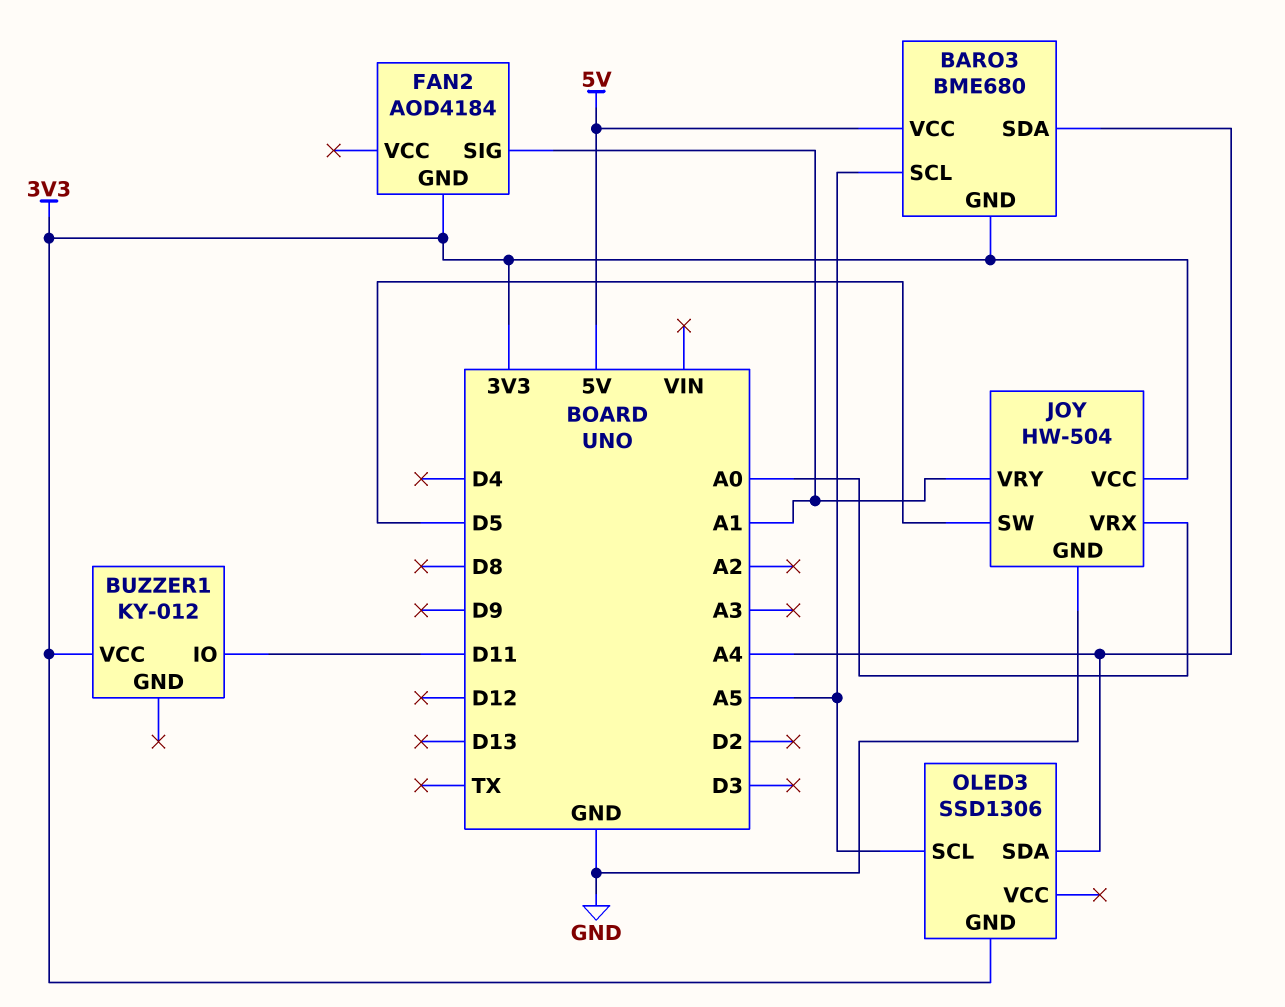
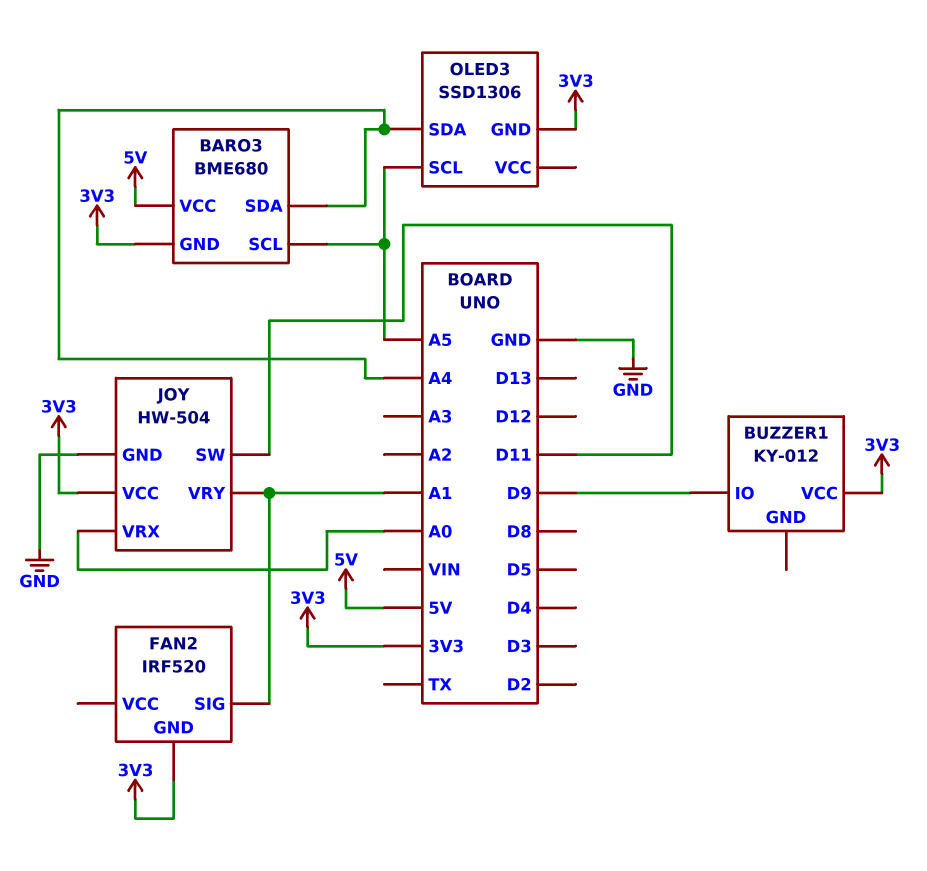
BUZZER1 pin IO: D11 -> D9
FAN2: AOD4184 -> IRF520
JOY pin SW: D5 -> D11

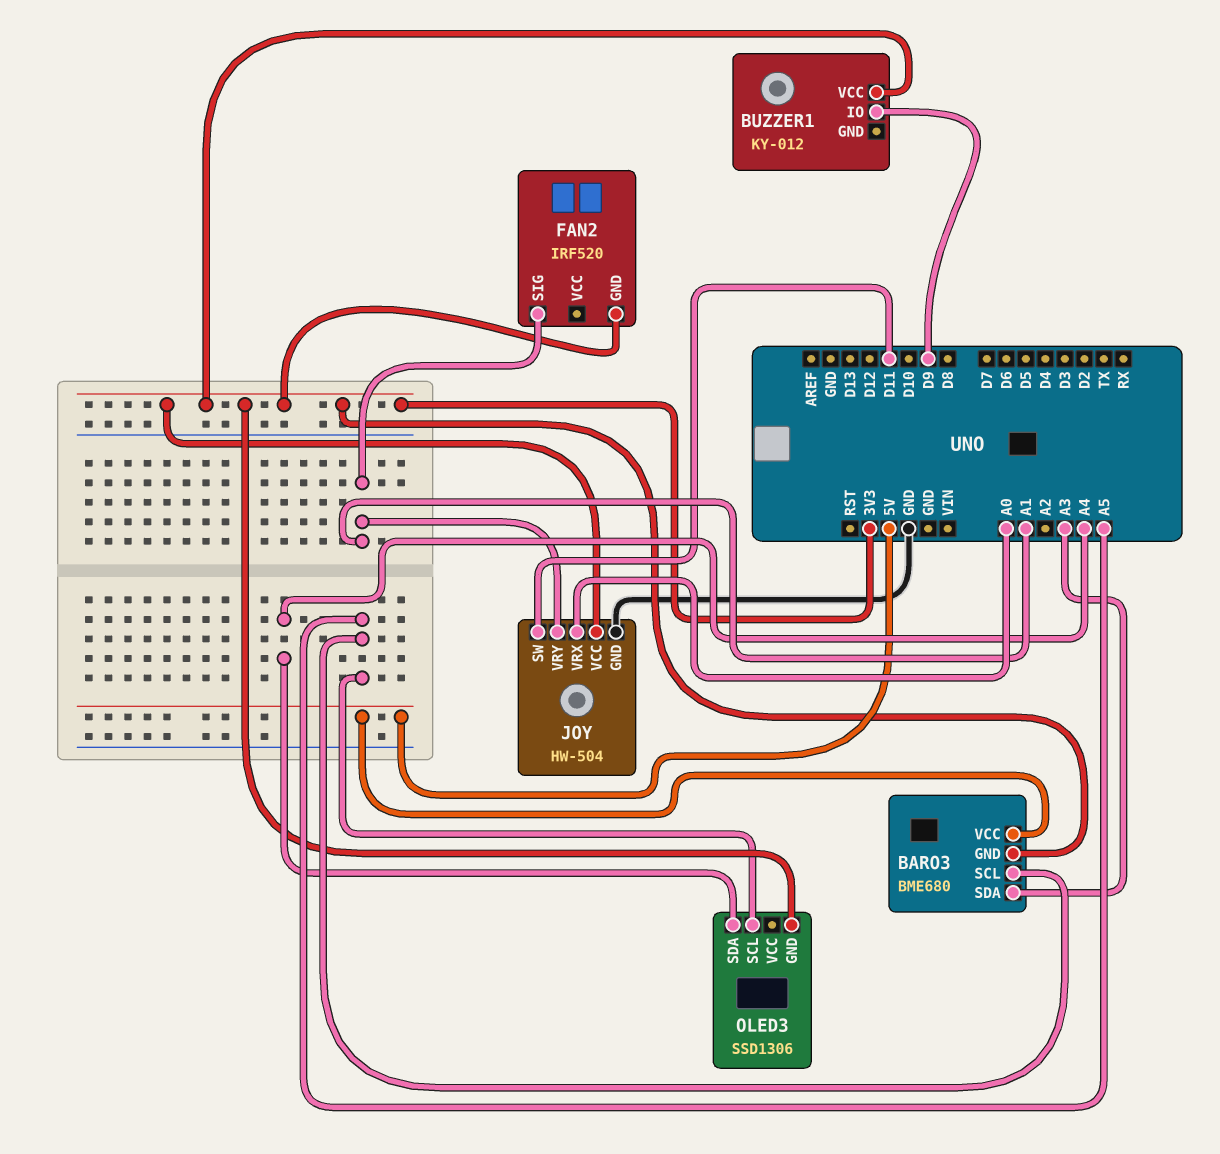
BARO3 pin SDA: A4 -> A3

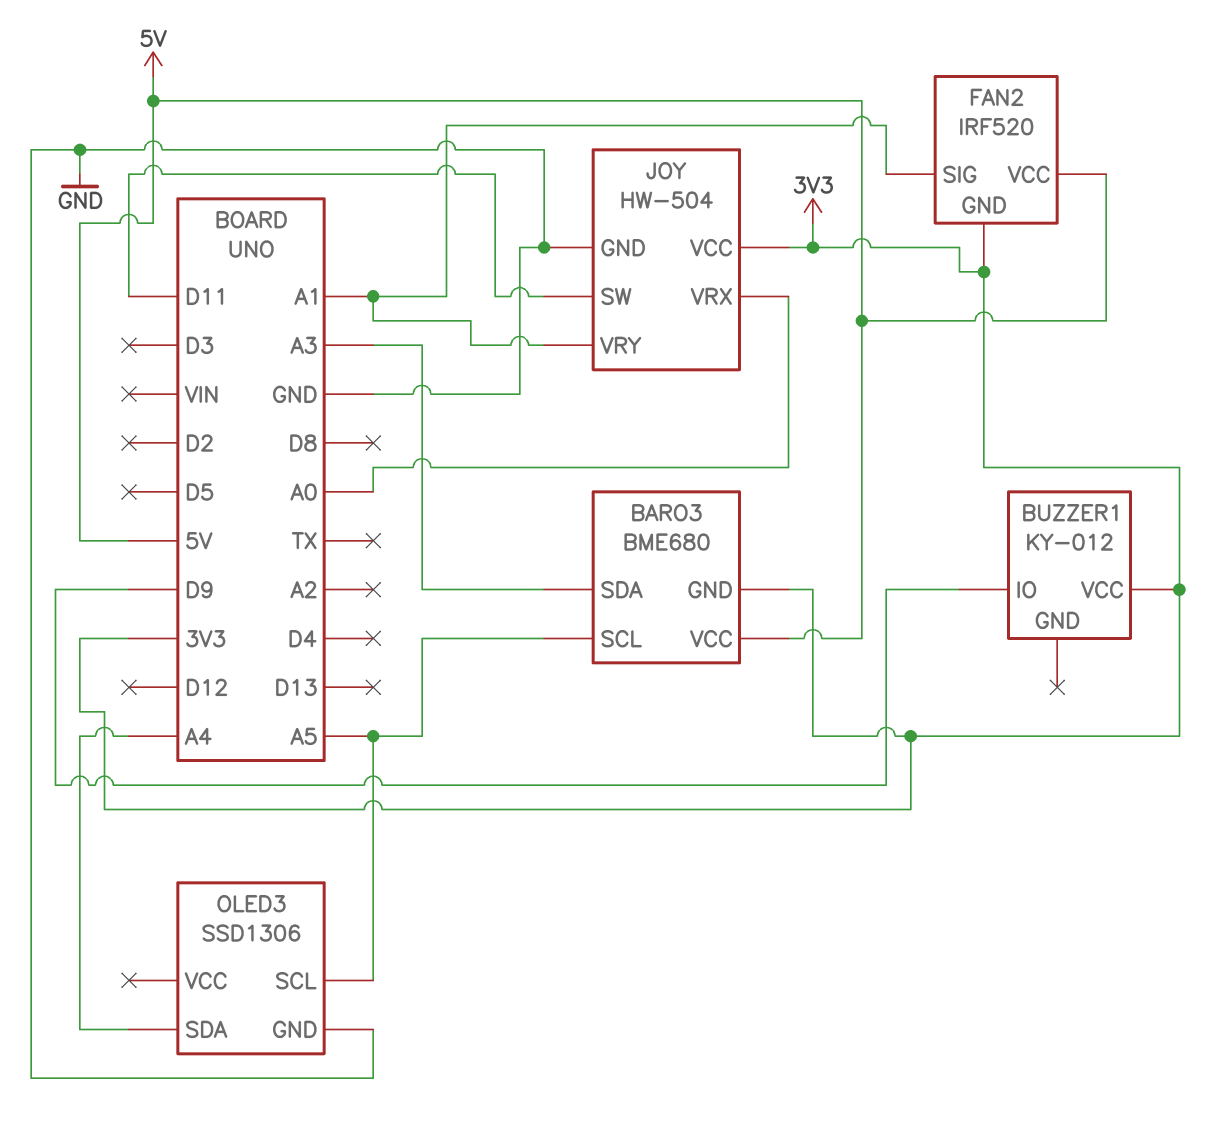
FAN2 pin VCC: none -> 5V
OLED3 pin GND: 3V3 -> GND

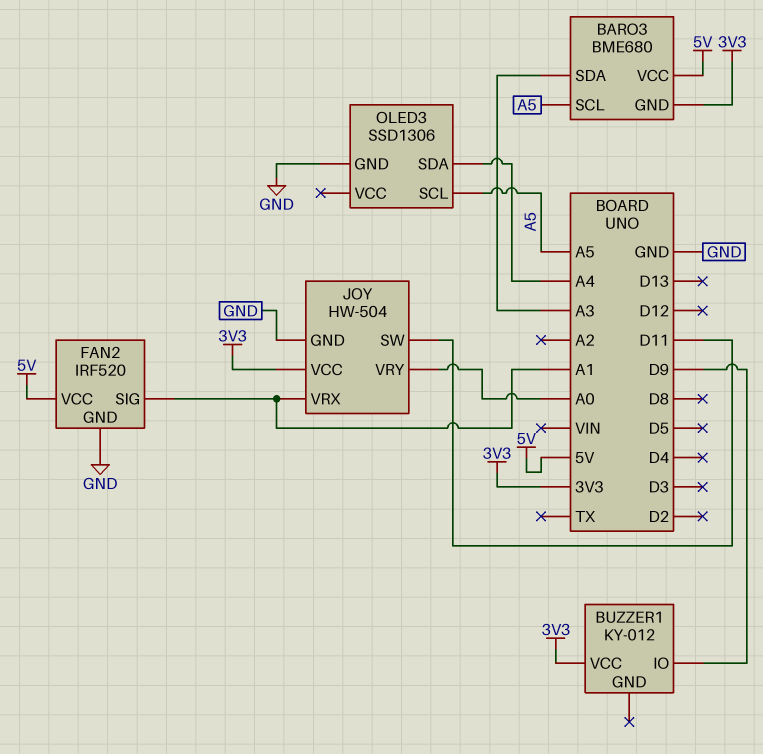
FAN2 pin GND: 3V3 -> GND
JOY pin VRX: A0 -> A1
JOY pin VRY: A1 -> A0

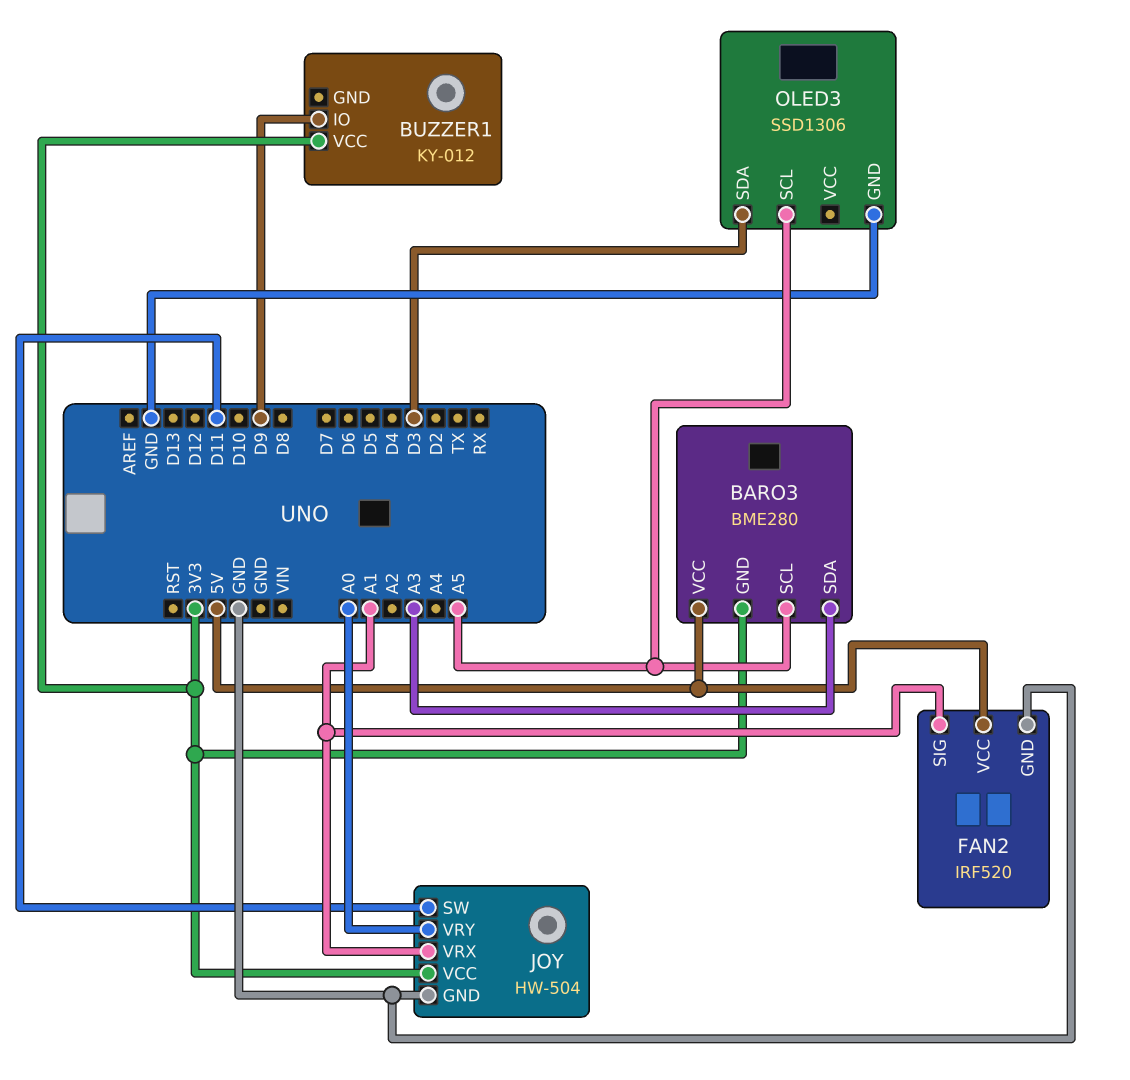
BARO3: BME680 -> BME280
OLED3 pin SDA: A4 -> D3

